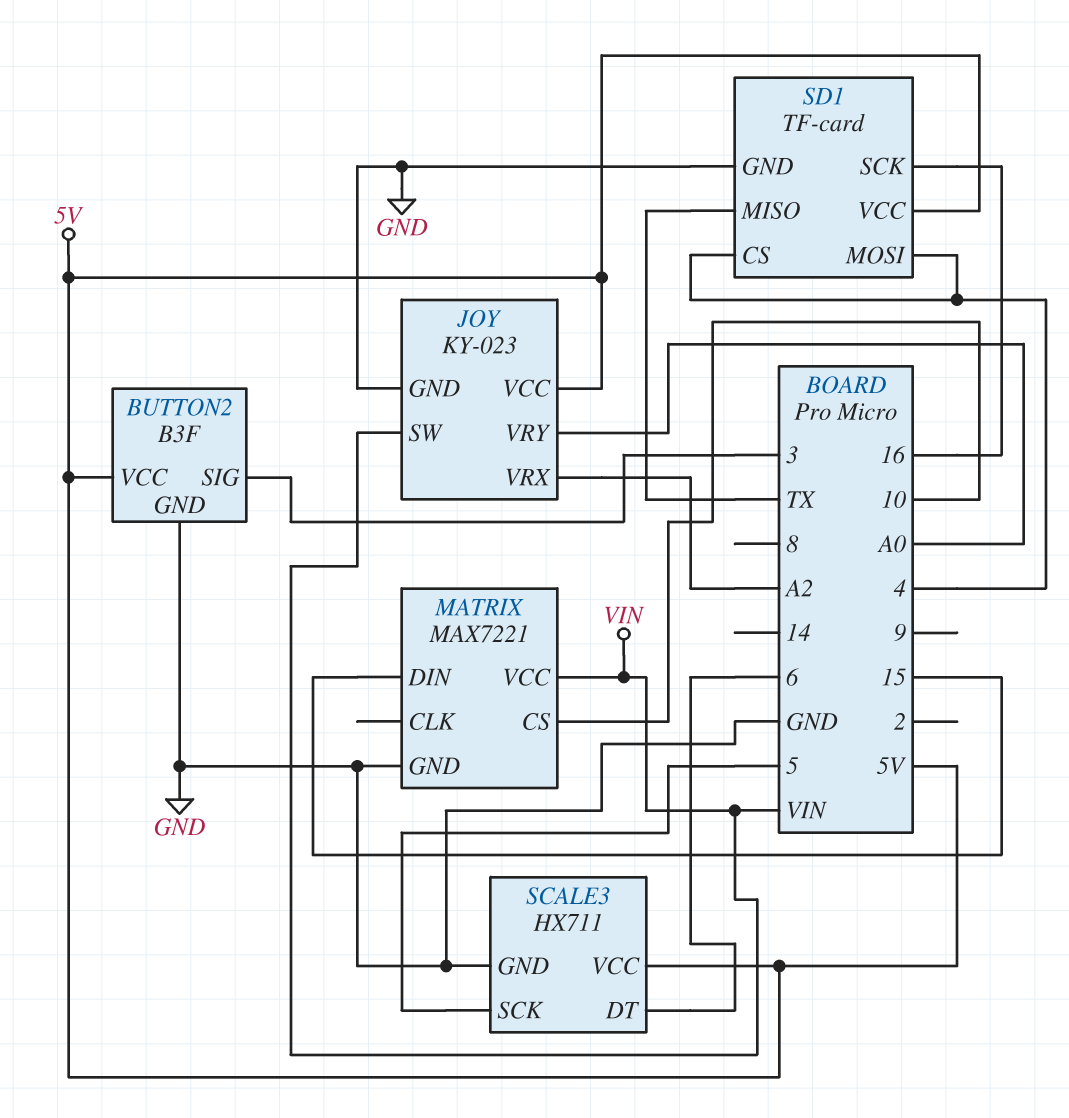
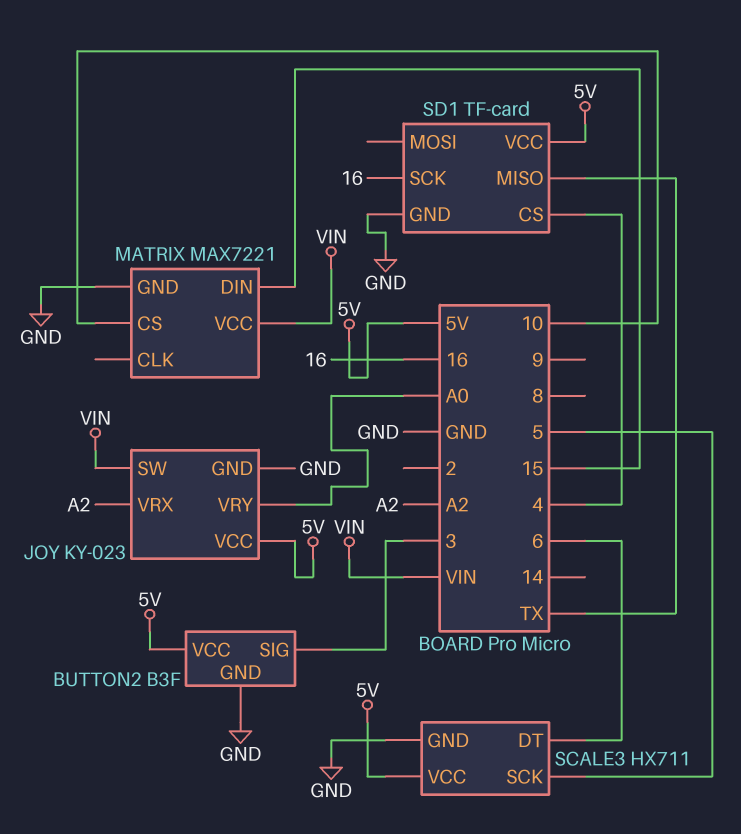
SD1 pin MOSI: 4 -> none

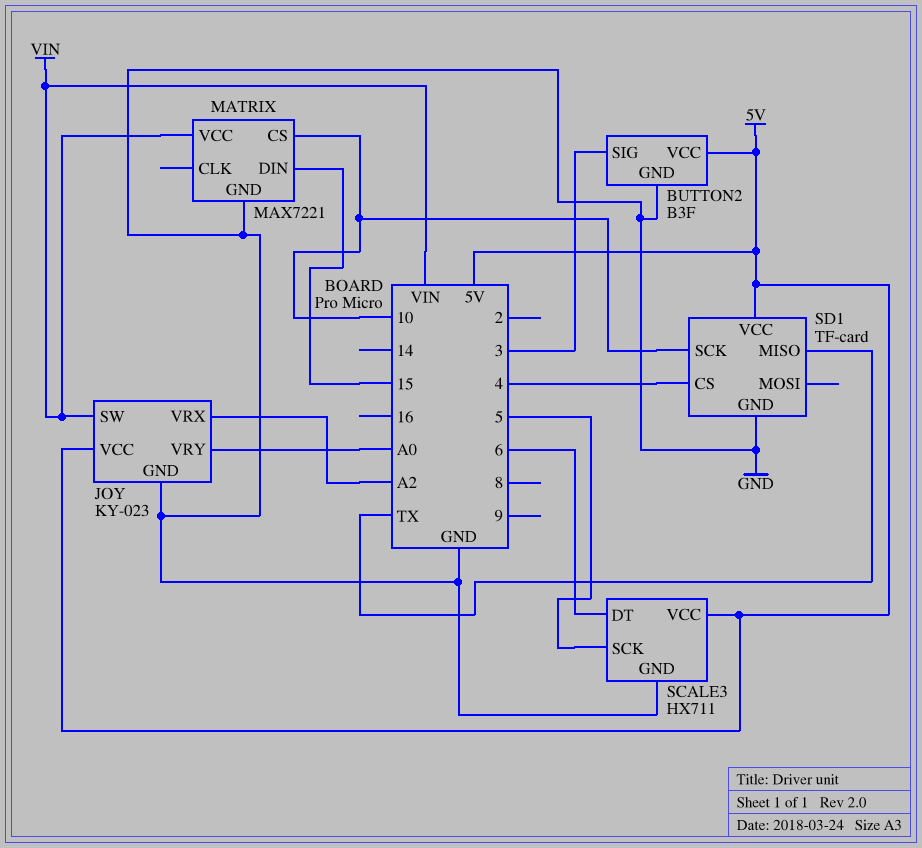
SD1 pin SCK: 16 -> 10

